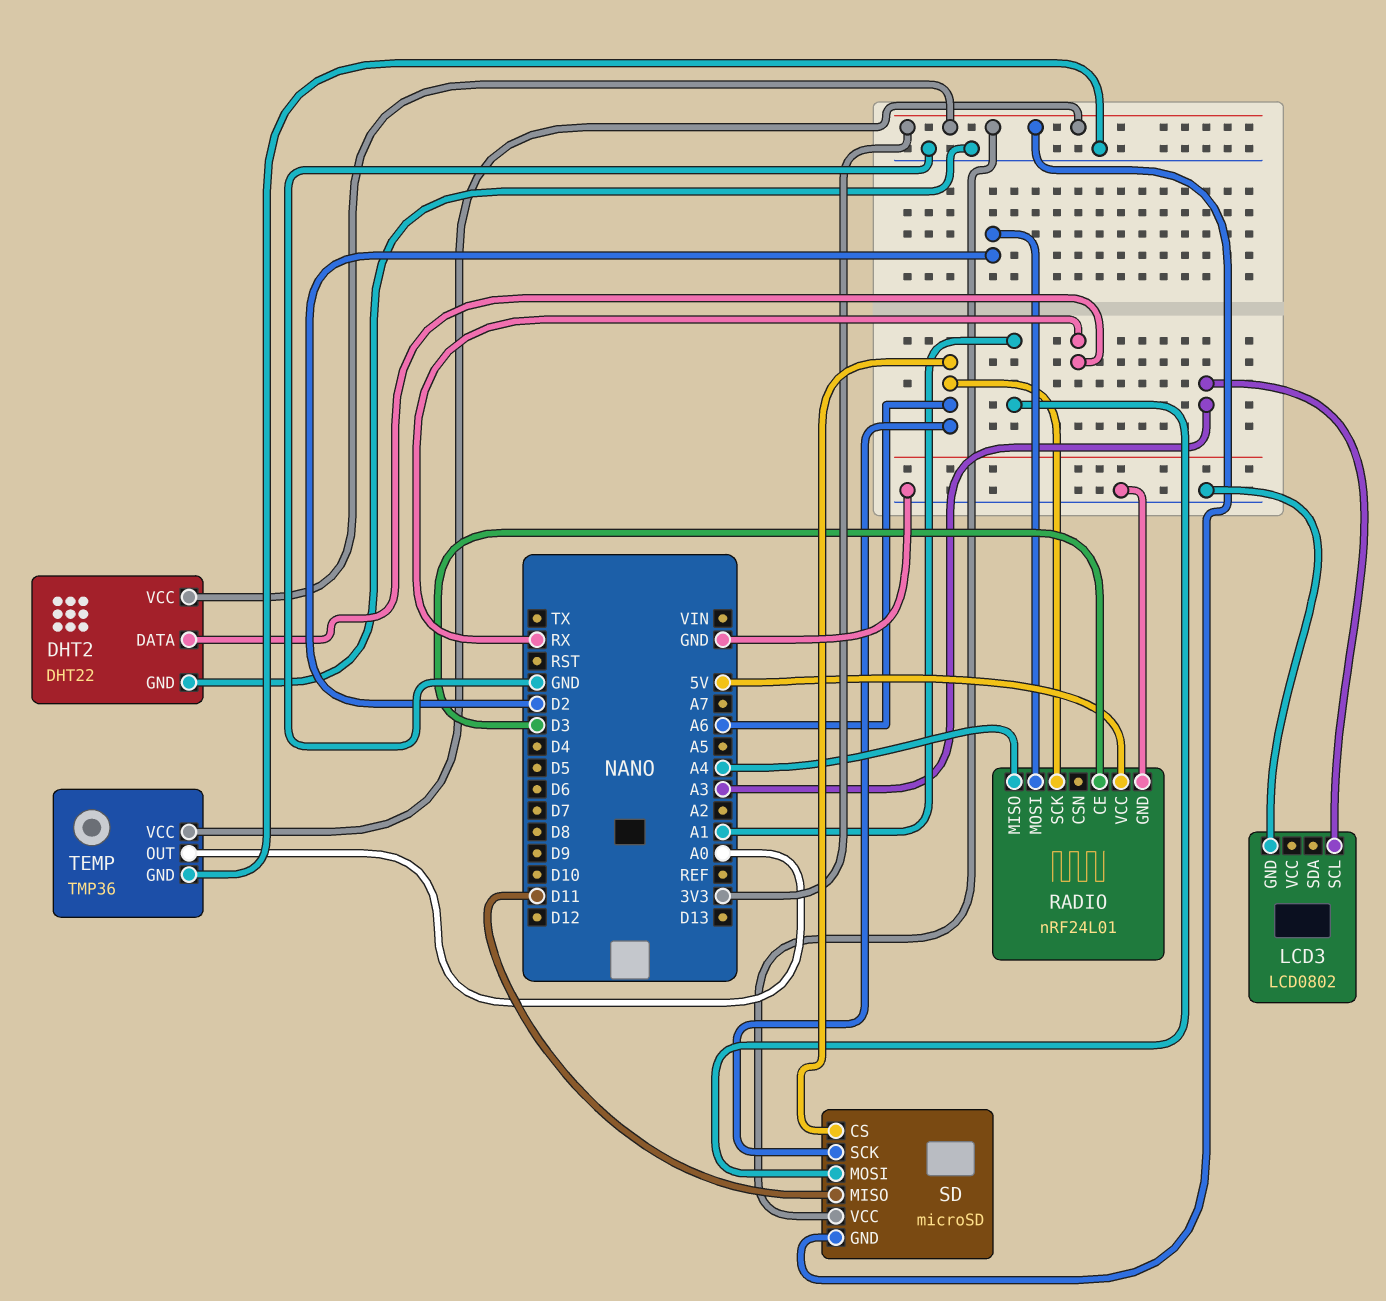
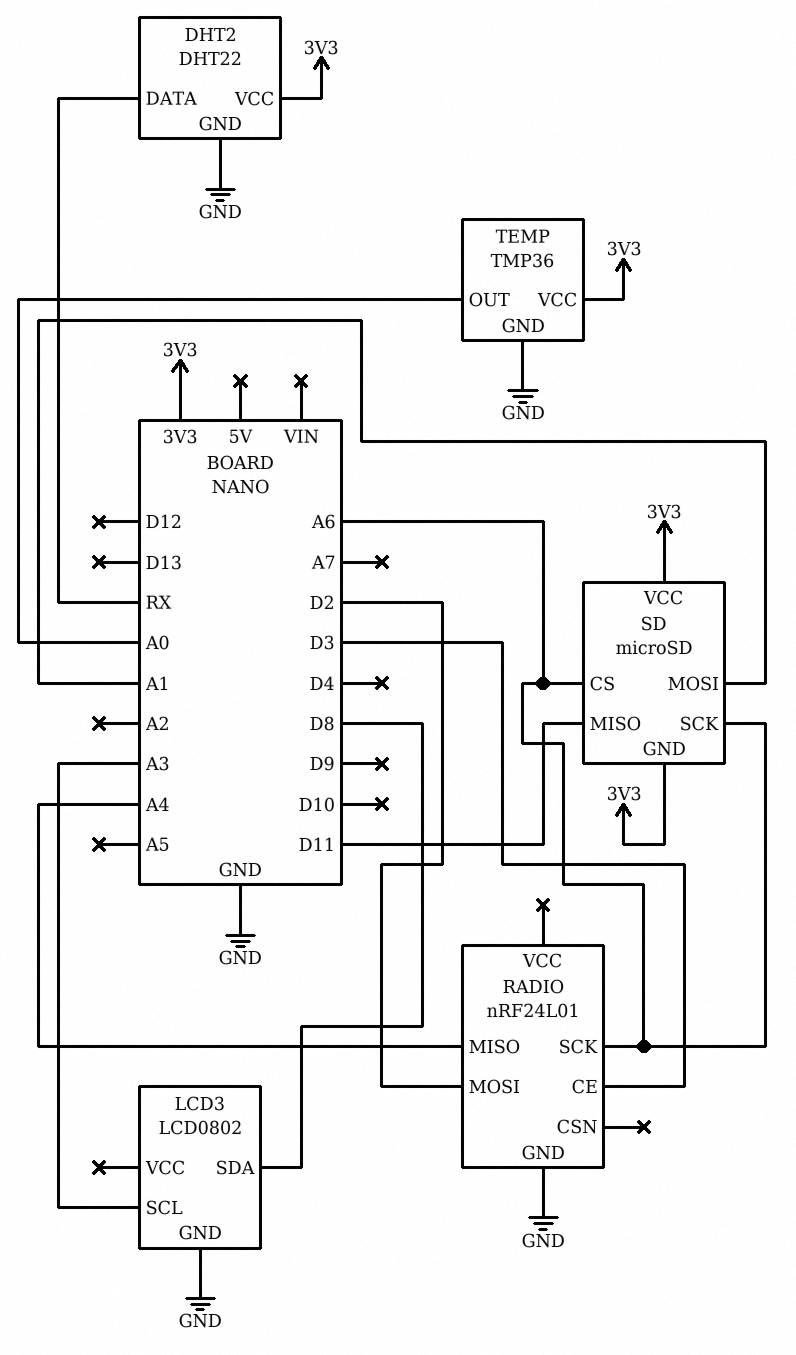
LCD3 pin SDA: none -> D8
RADIO pin VCC: 5V -> none

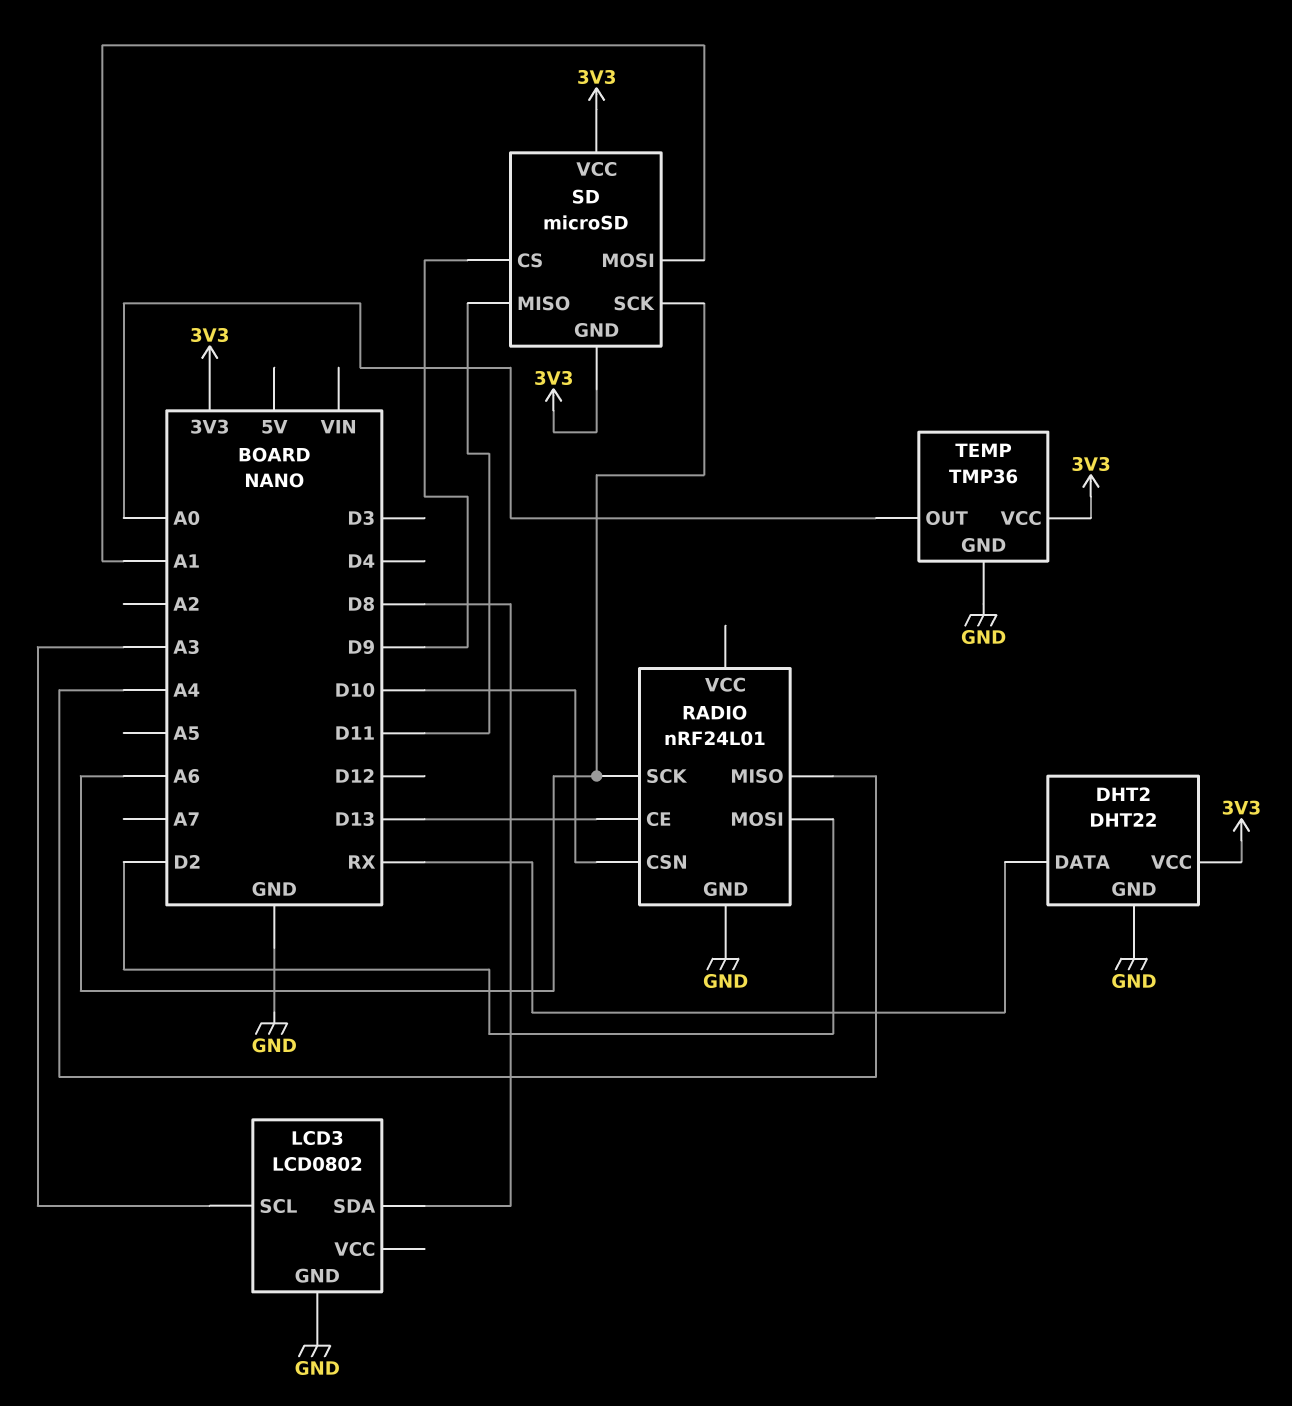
RADIO pin CE: D3 -> D13
RADIO pin CSN: none -> D10
SD pin CS: A6 -> D9

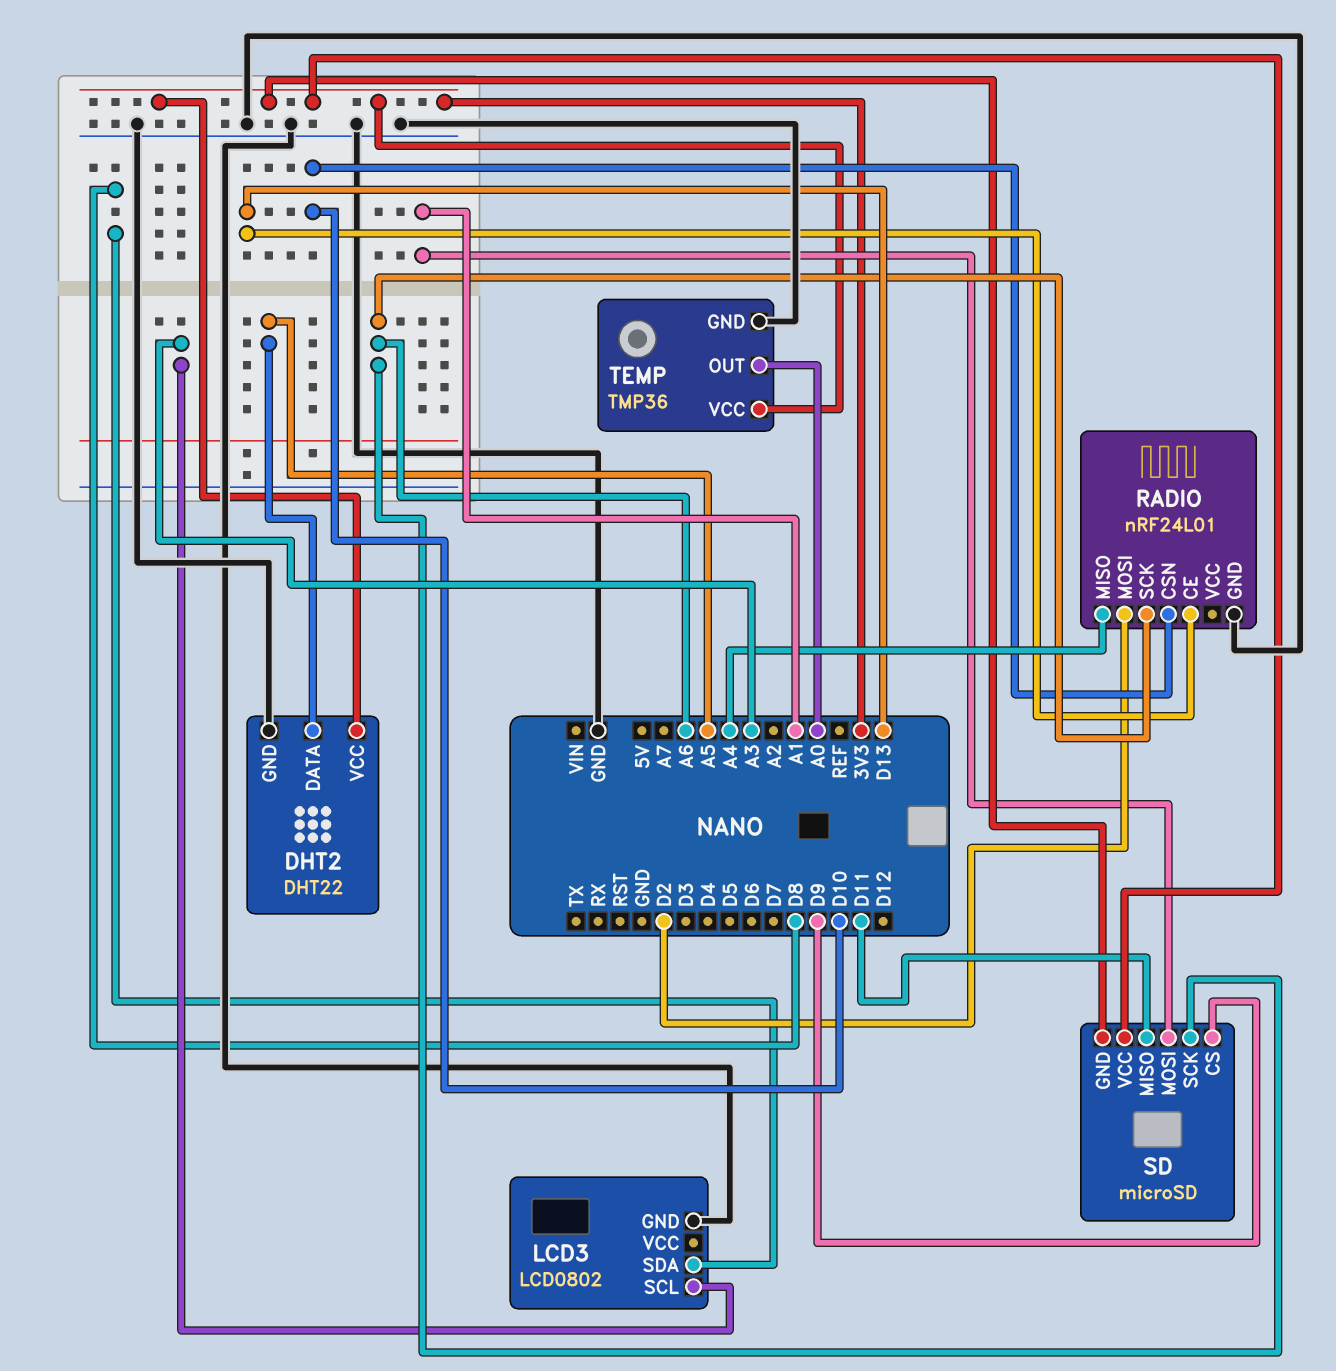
DHT2 pin DATA: RX -> A5

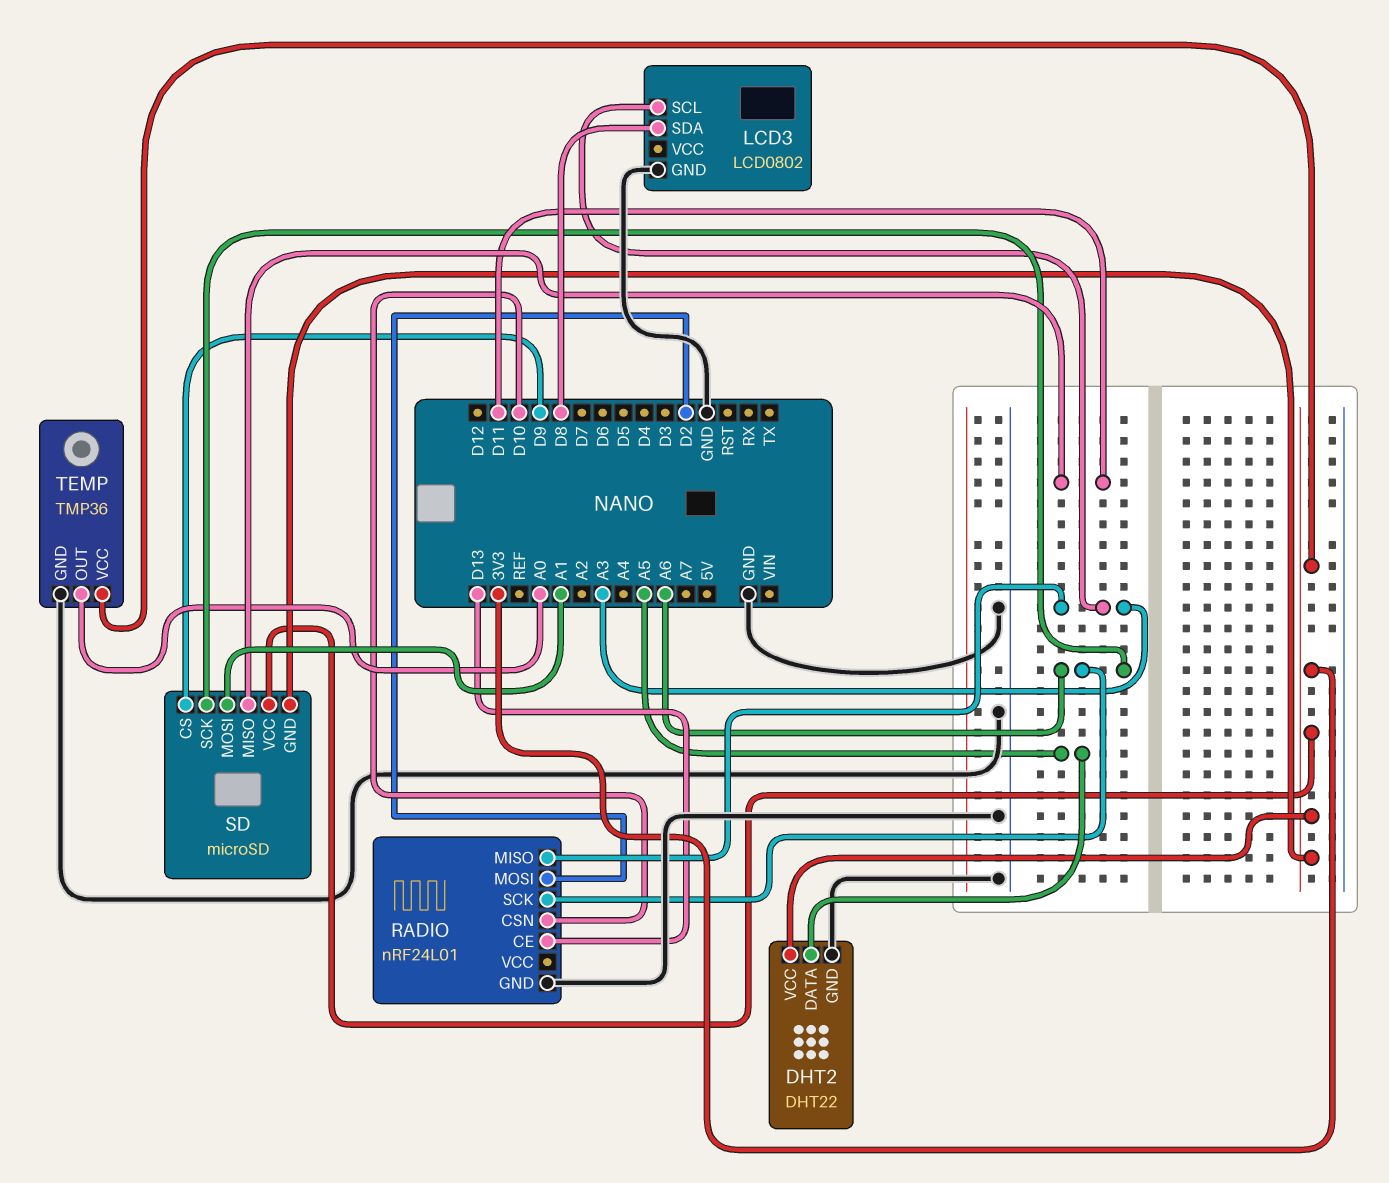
RADIO pin MISO: A4 -> A3

